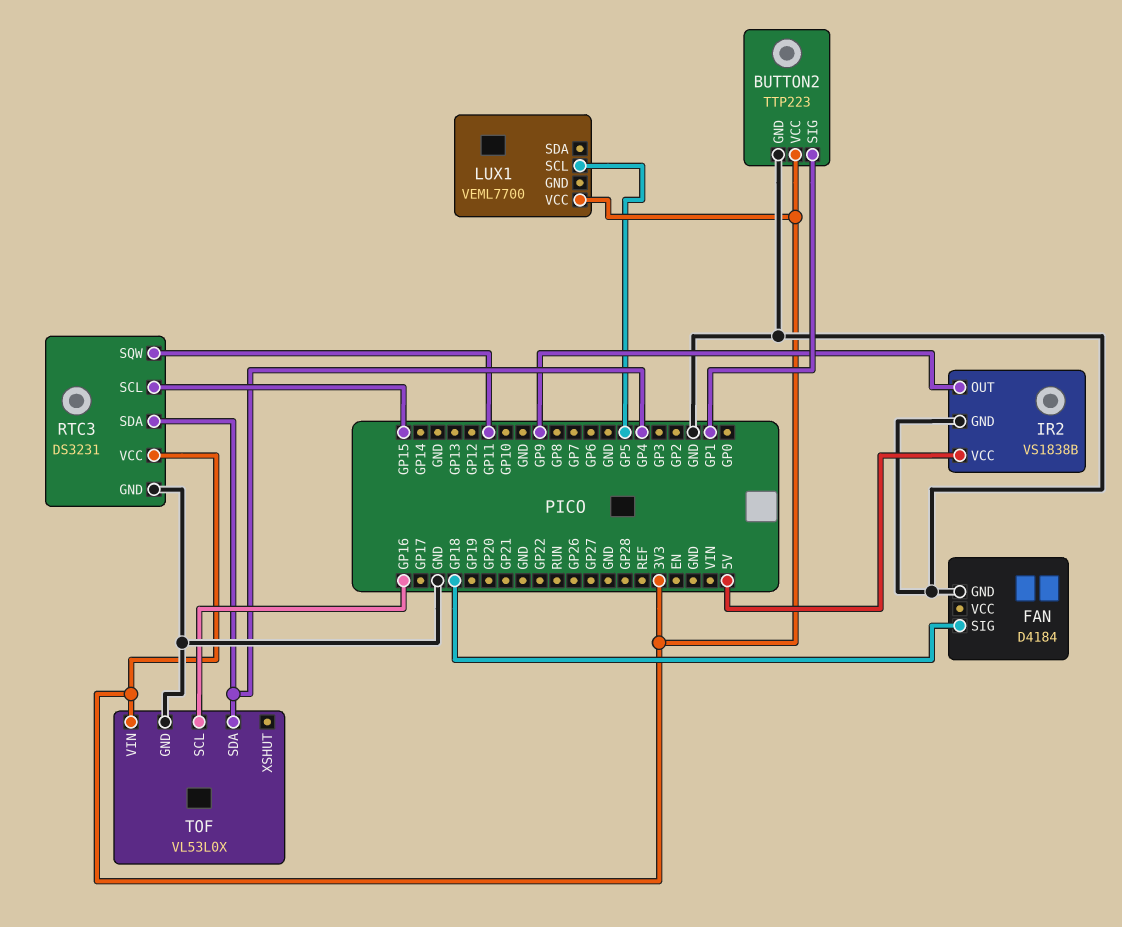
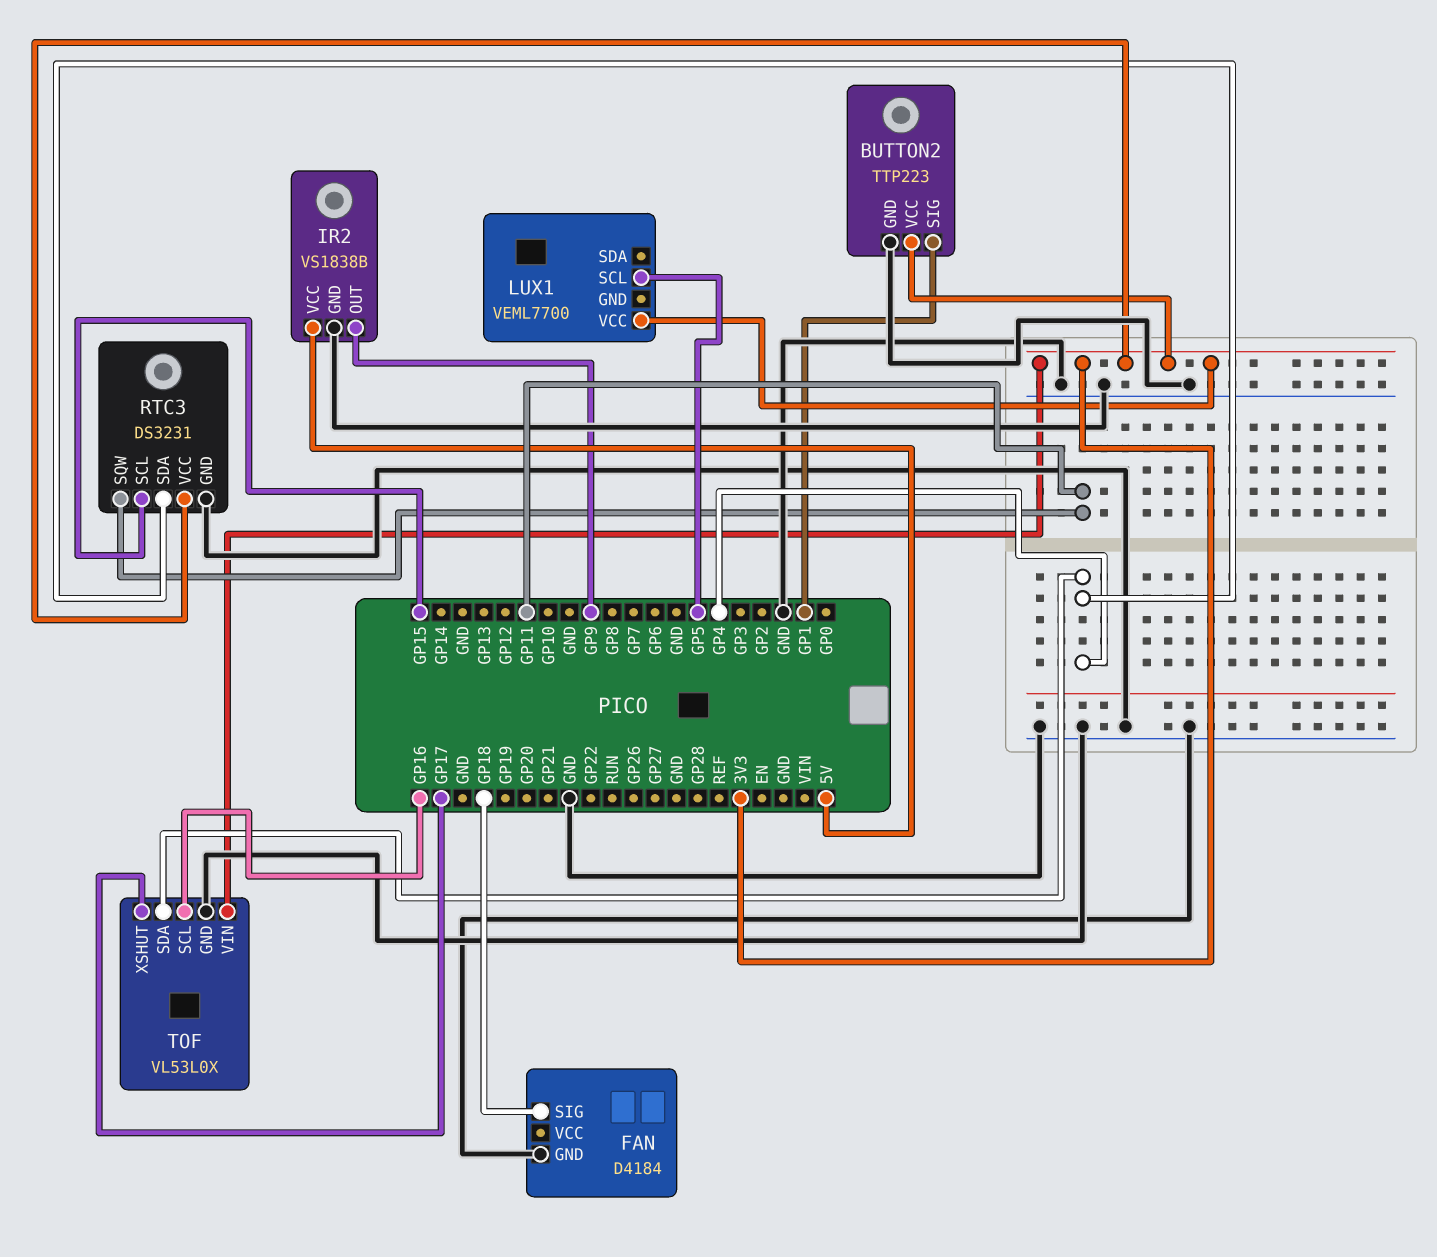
TOF pin XSHUT: none -> GP17

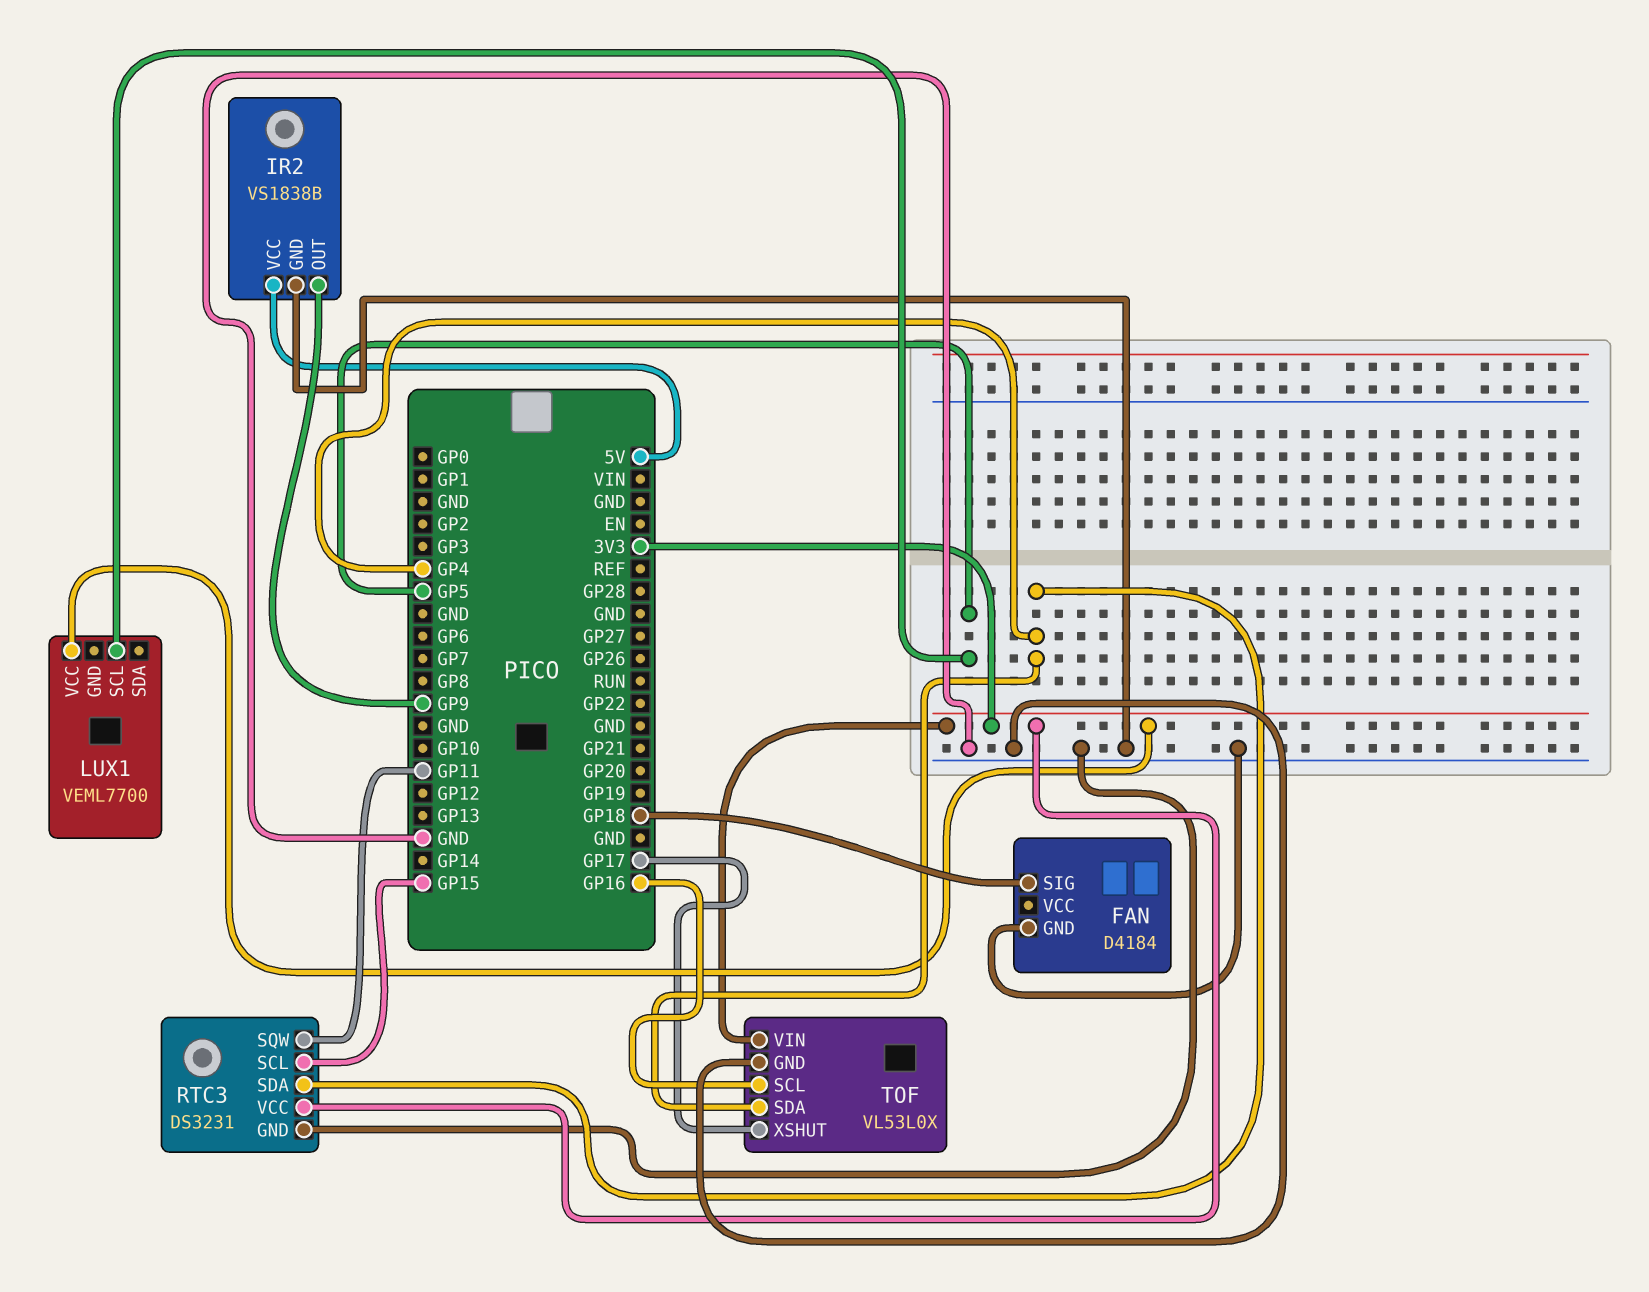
BUTTON2: TTP223 -> none
BUTTON2 pin GND: GND -> none
BUTTON2 pin SIG: GP1 -> none
BUTTON2 pin VCC: 3V3 -> none

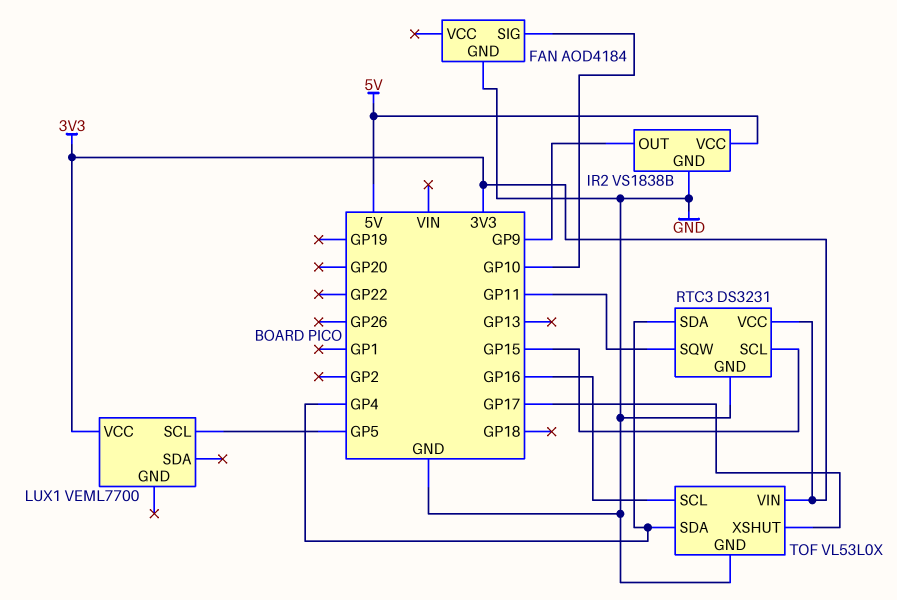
FAN: D4184 -> AOD4184
FAN pin SIG: GP18 -> GP10

